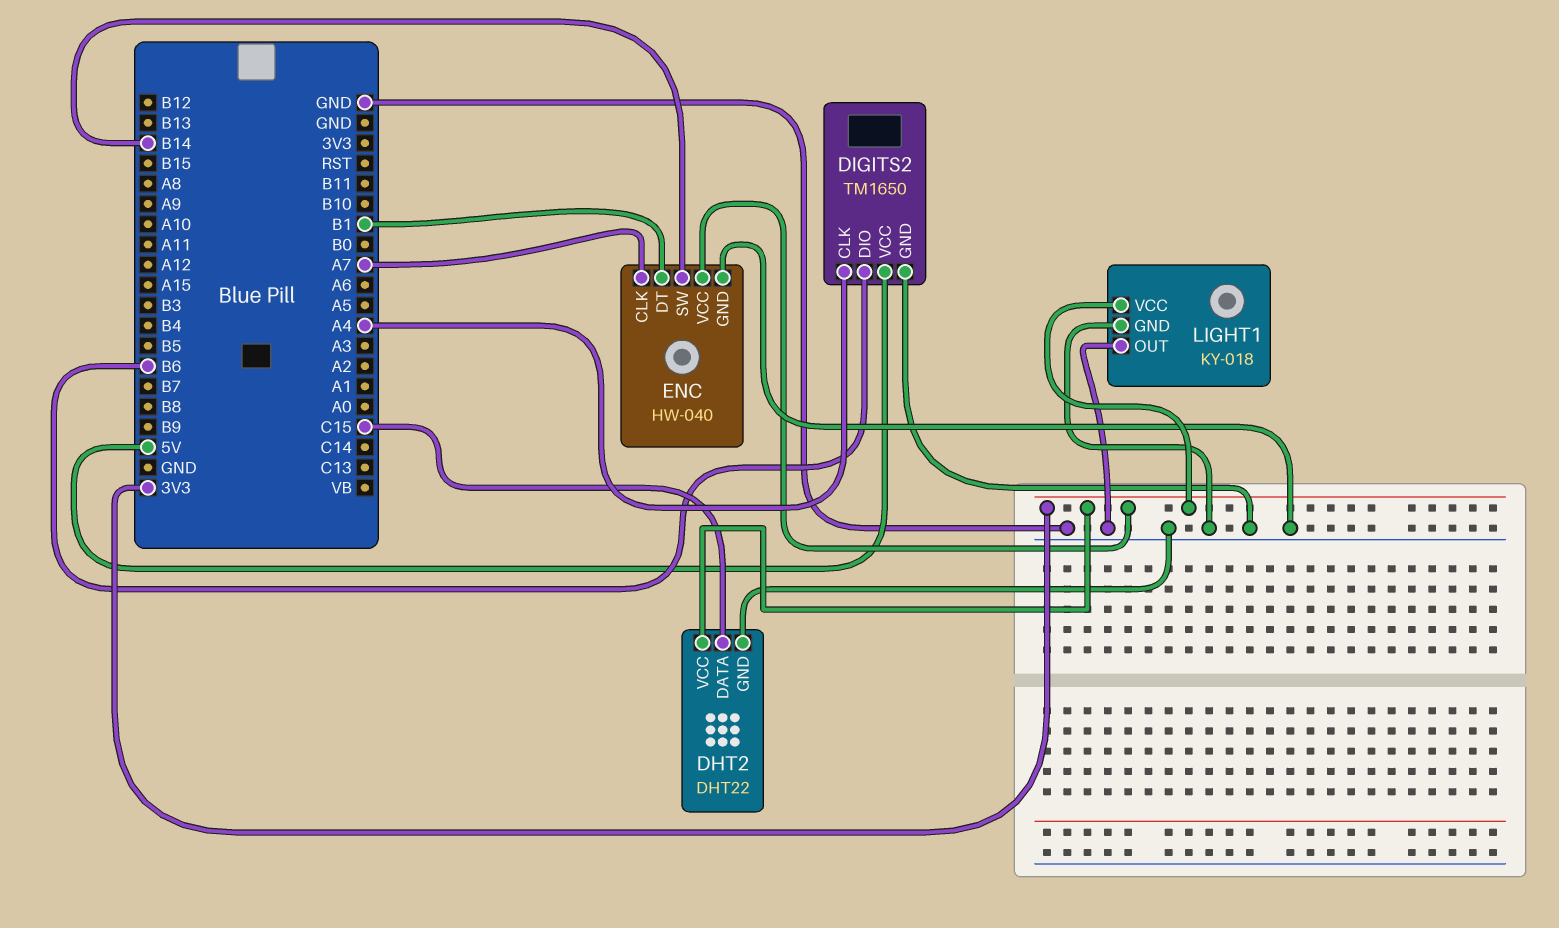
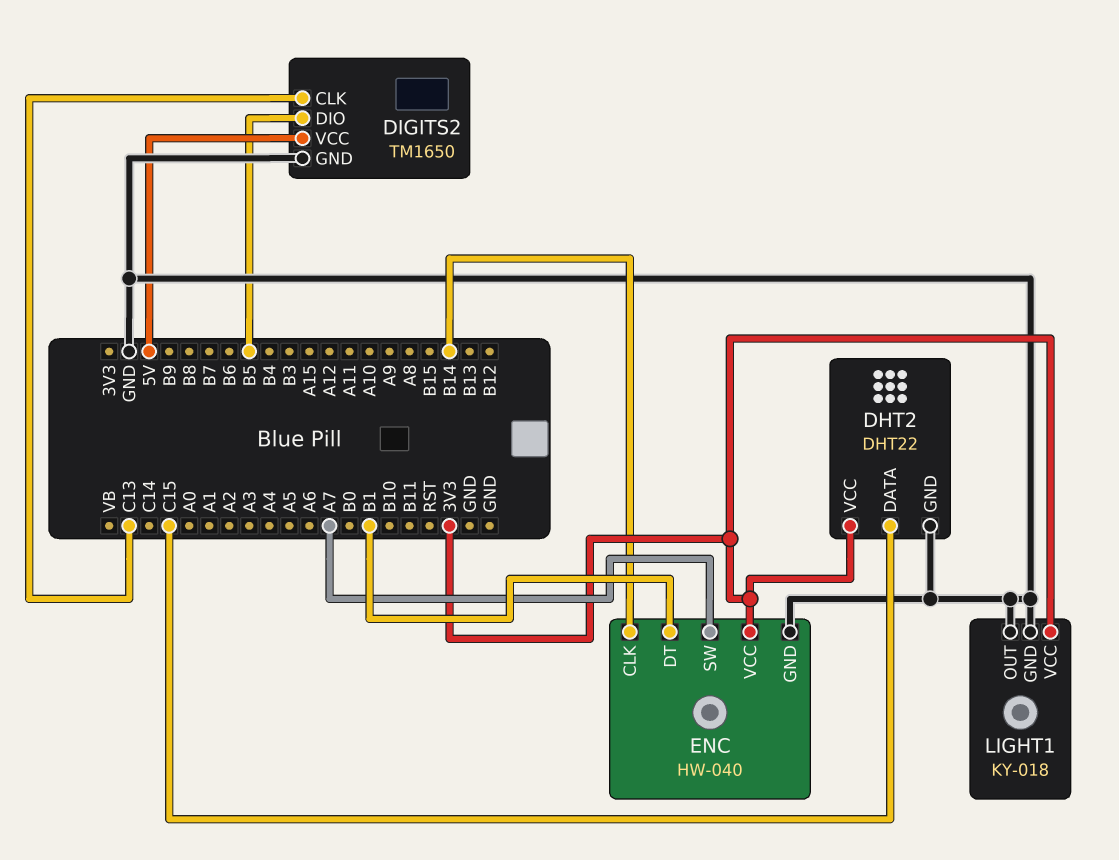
DIGITS2 pin CLK: A4 -> C13
DIGITS2 pin DIO: B6 -> B5
ENC pin CLK: A7 -> B14
ENC pin SW: B14 -> A7

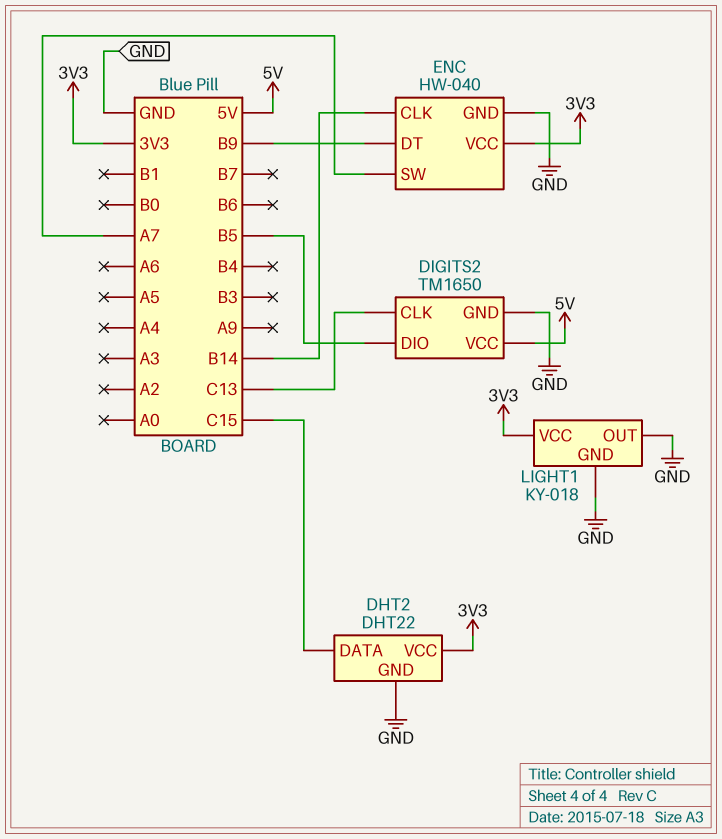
ENC pin DT: B1 -> B9

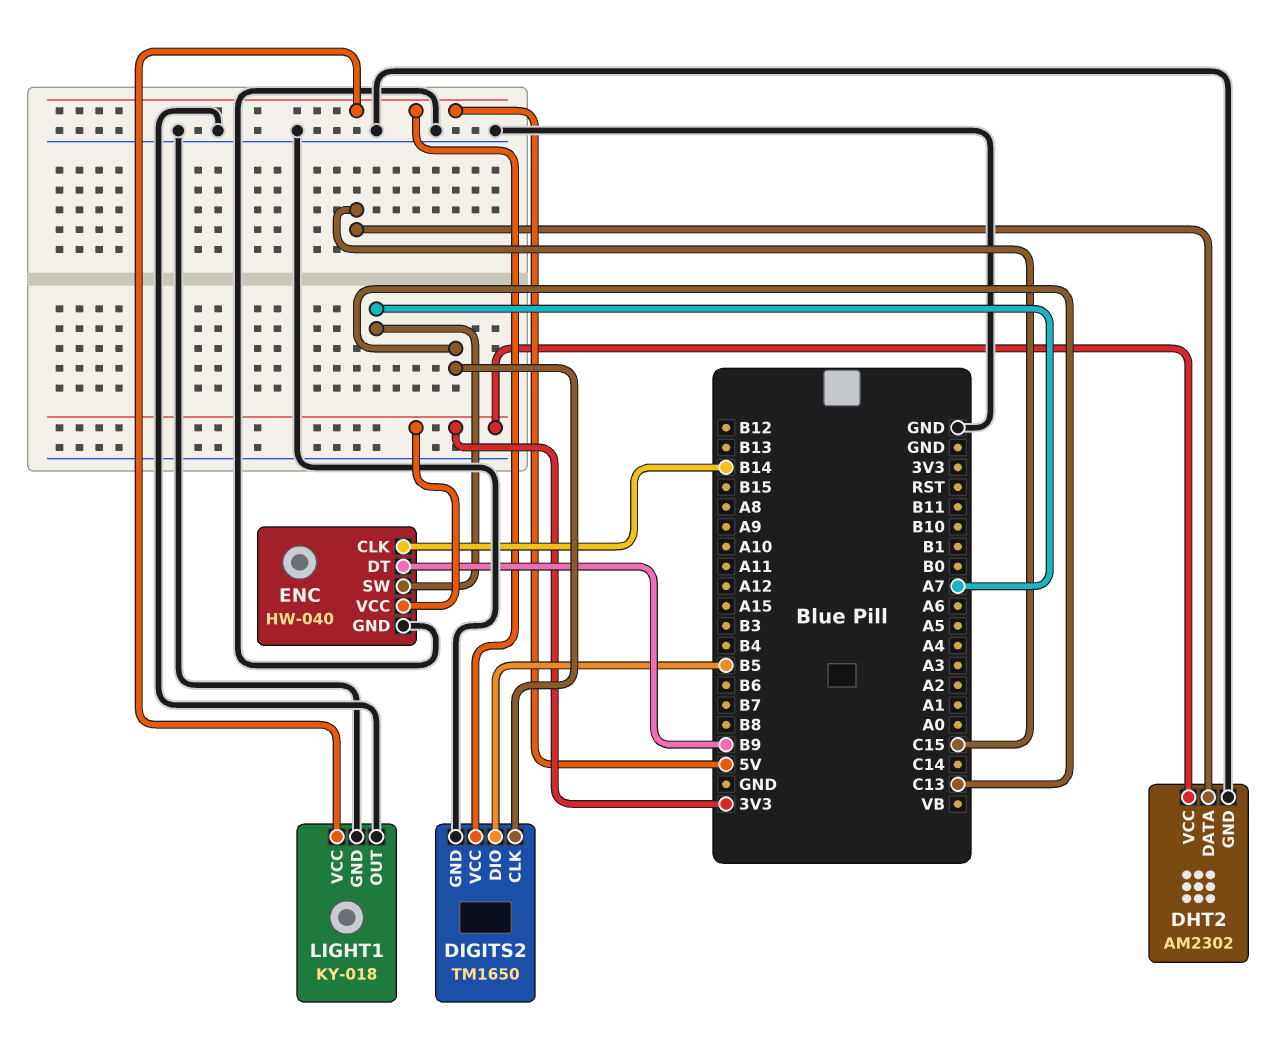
DHT2: DHT22 -> AM2302
LIGHT1 pin VCC: 3V3 -> 5V

